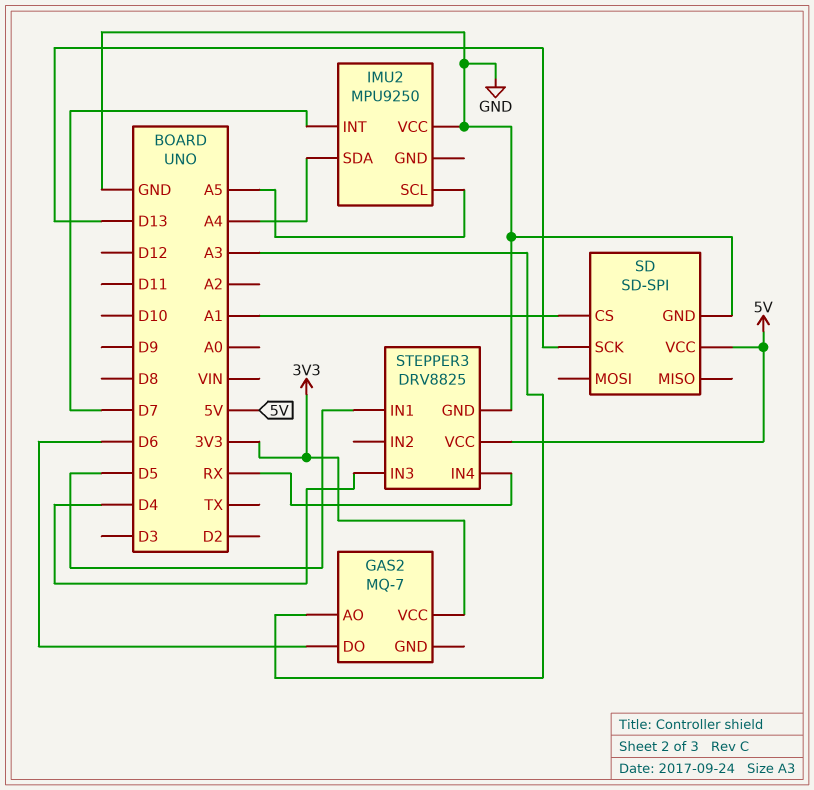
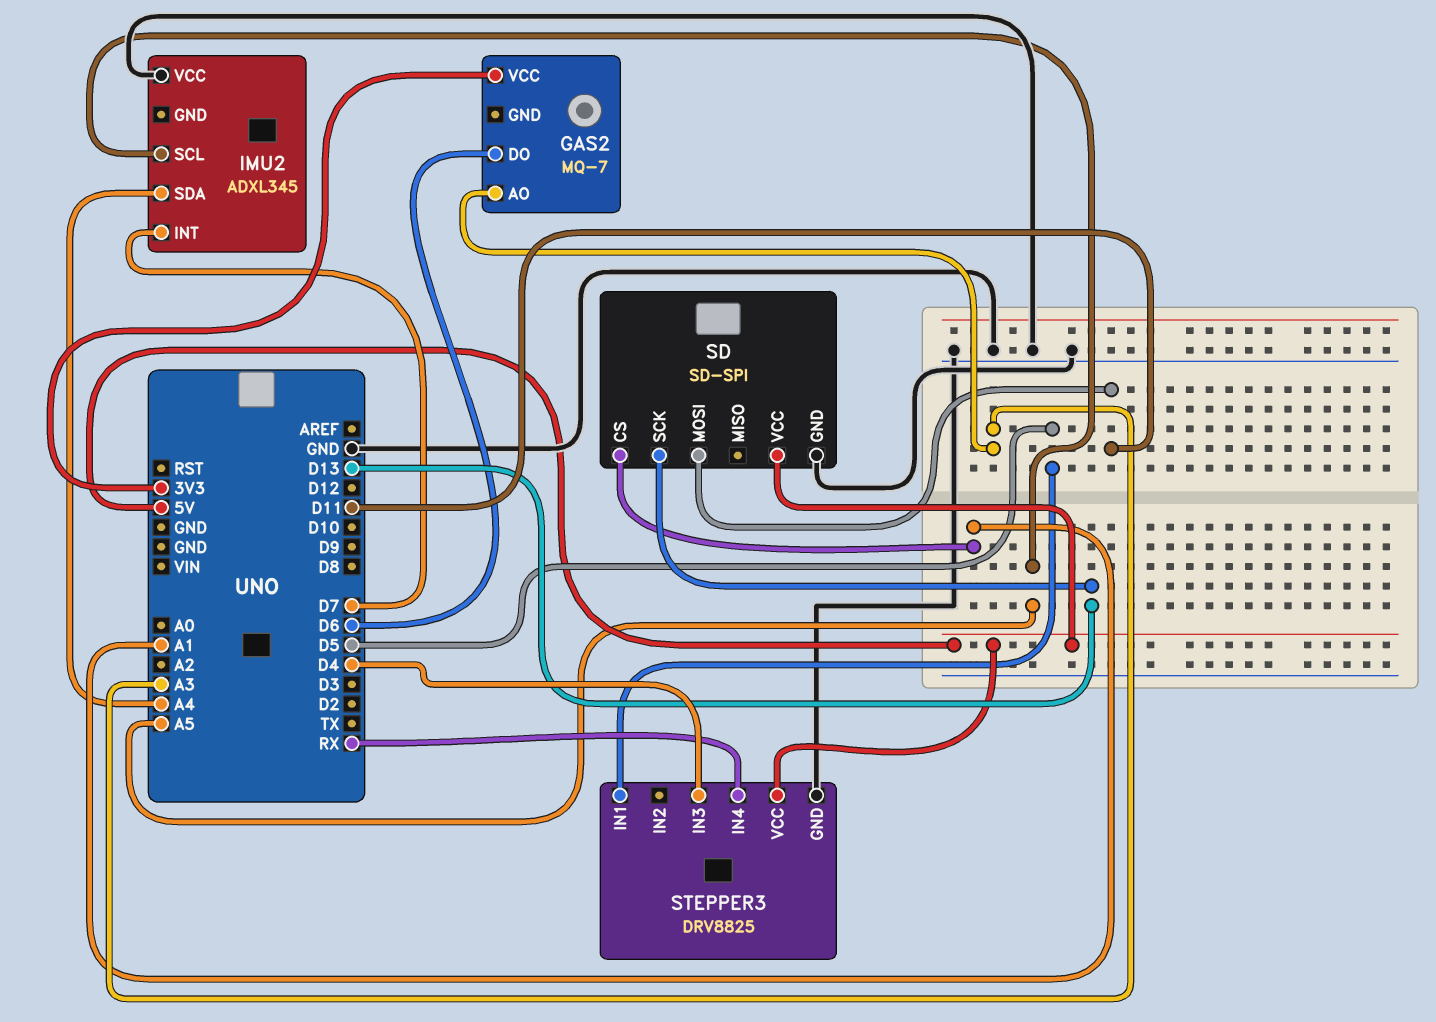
IMU2: MPU9250 -> ADXL345
SD pin MOSI: none -> D11

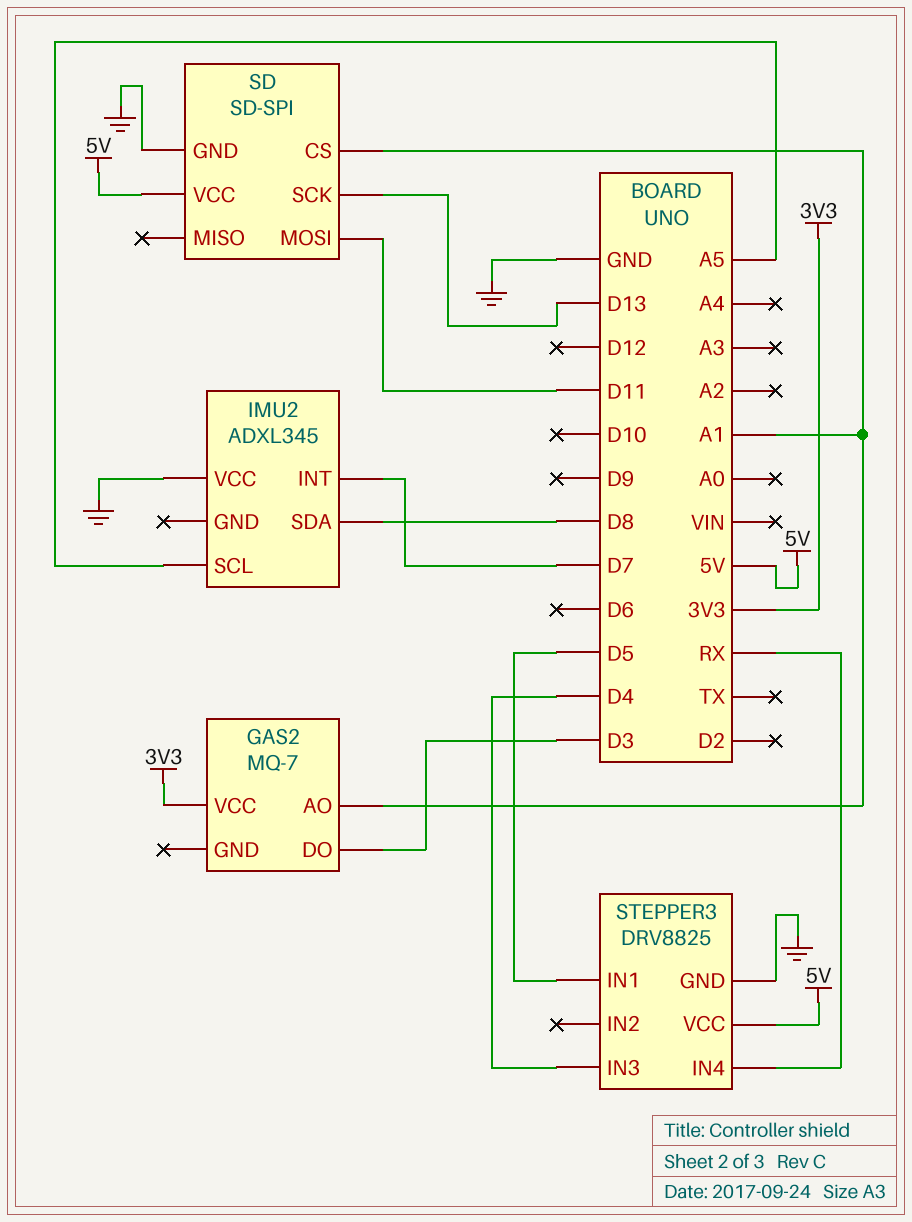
GAS2 pin AO: A3 -> A1
GAS2 pin DO: D6 -> D3
IMU2 pin SDA: A4 -> D8

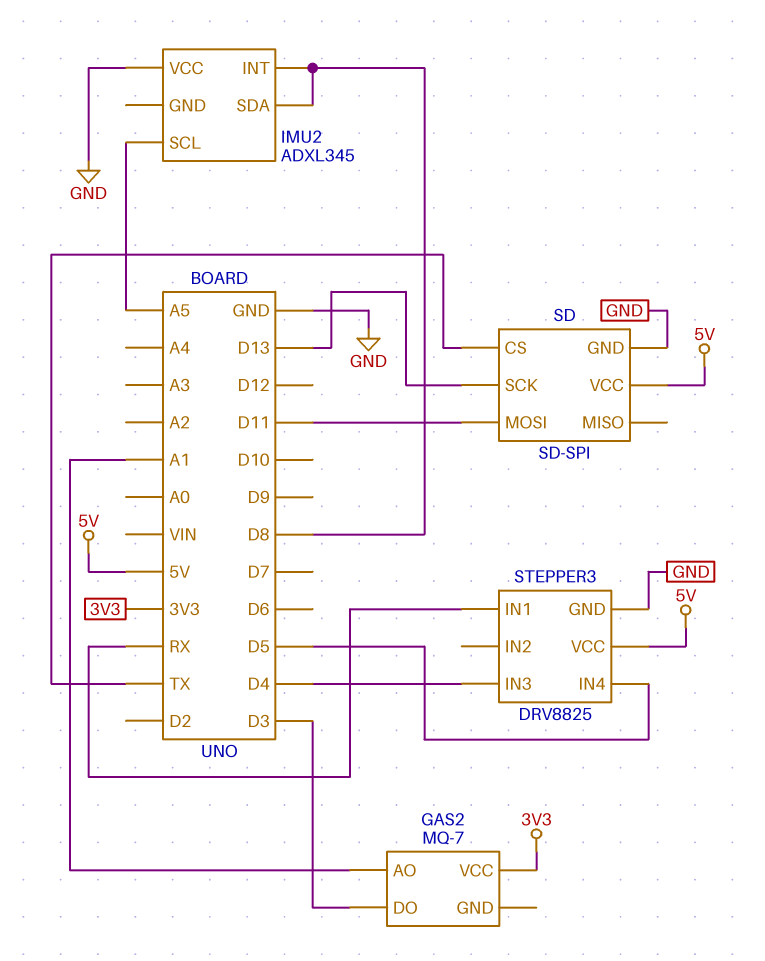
IMU2 pin INT: D7 -> D8
SD pin CS: A1 -> TX
STEPPER3 pin IN1: D5 -> RX
STEPPER3 pin IN4: RX -> D5

